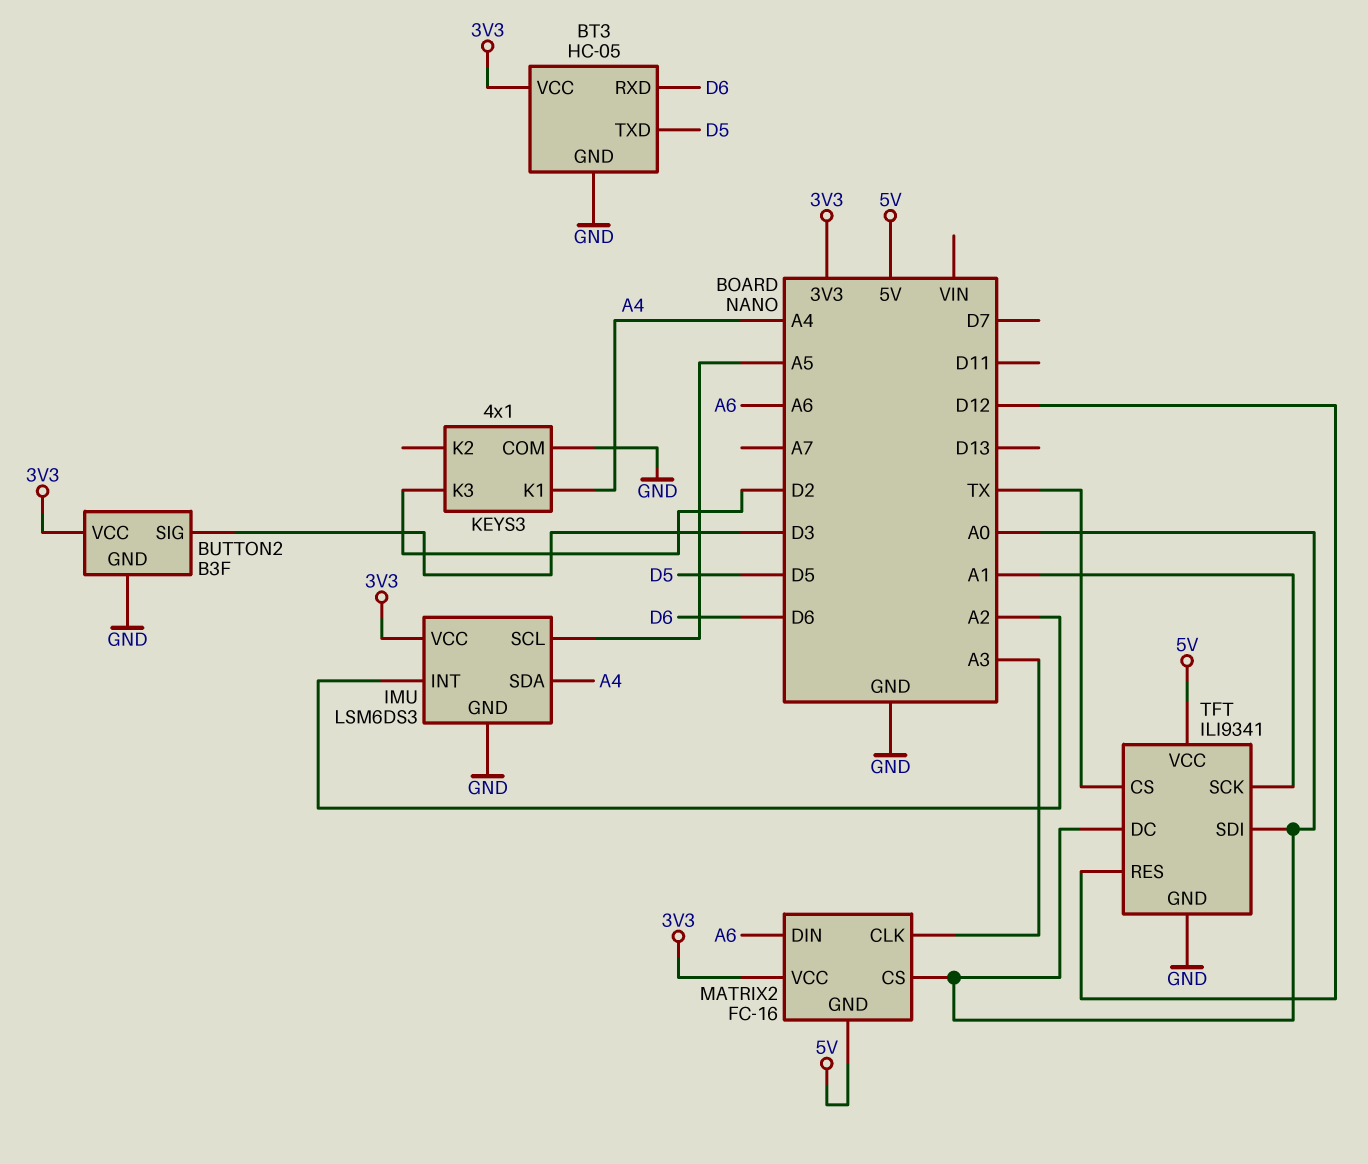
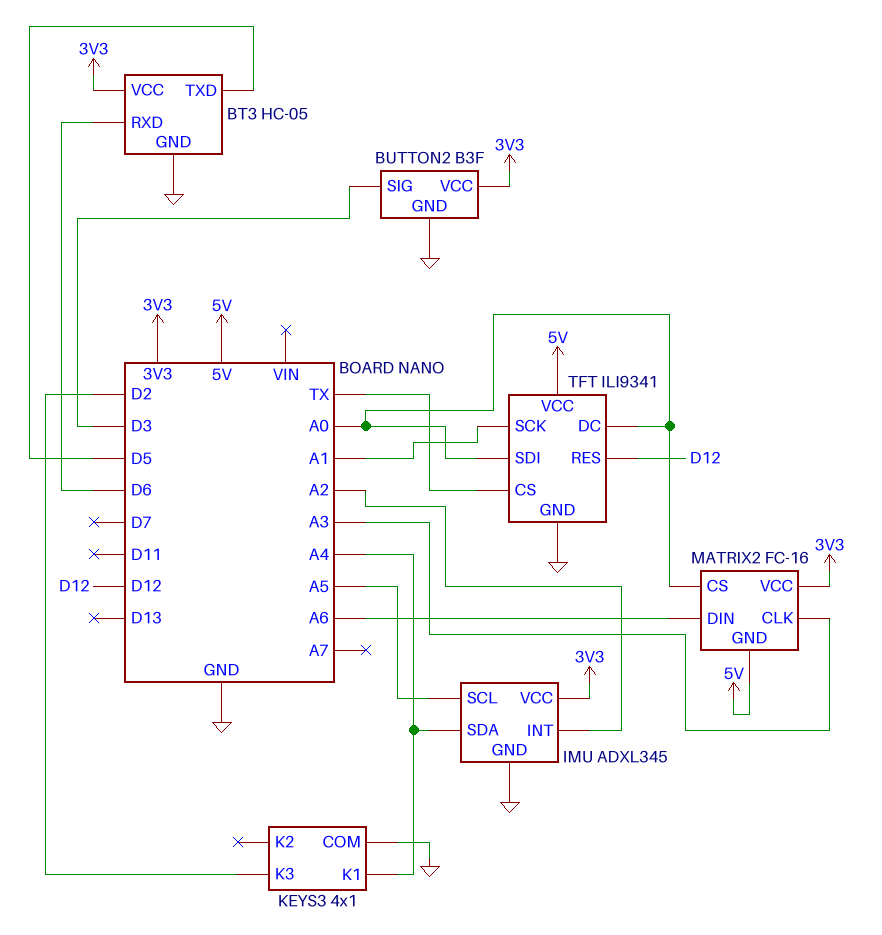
IMU: LSM6DS3 -> ADXL345

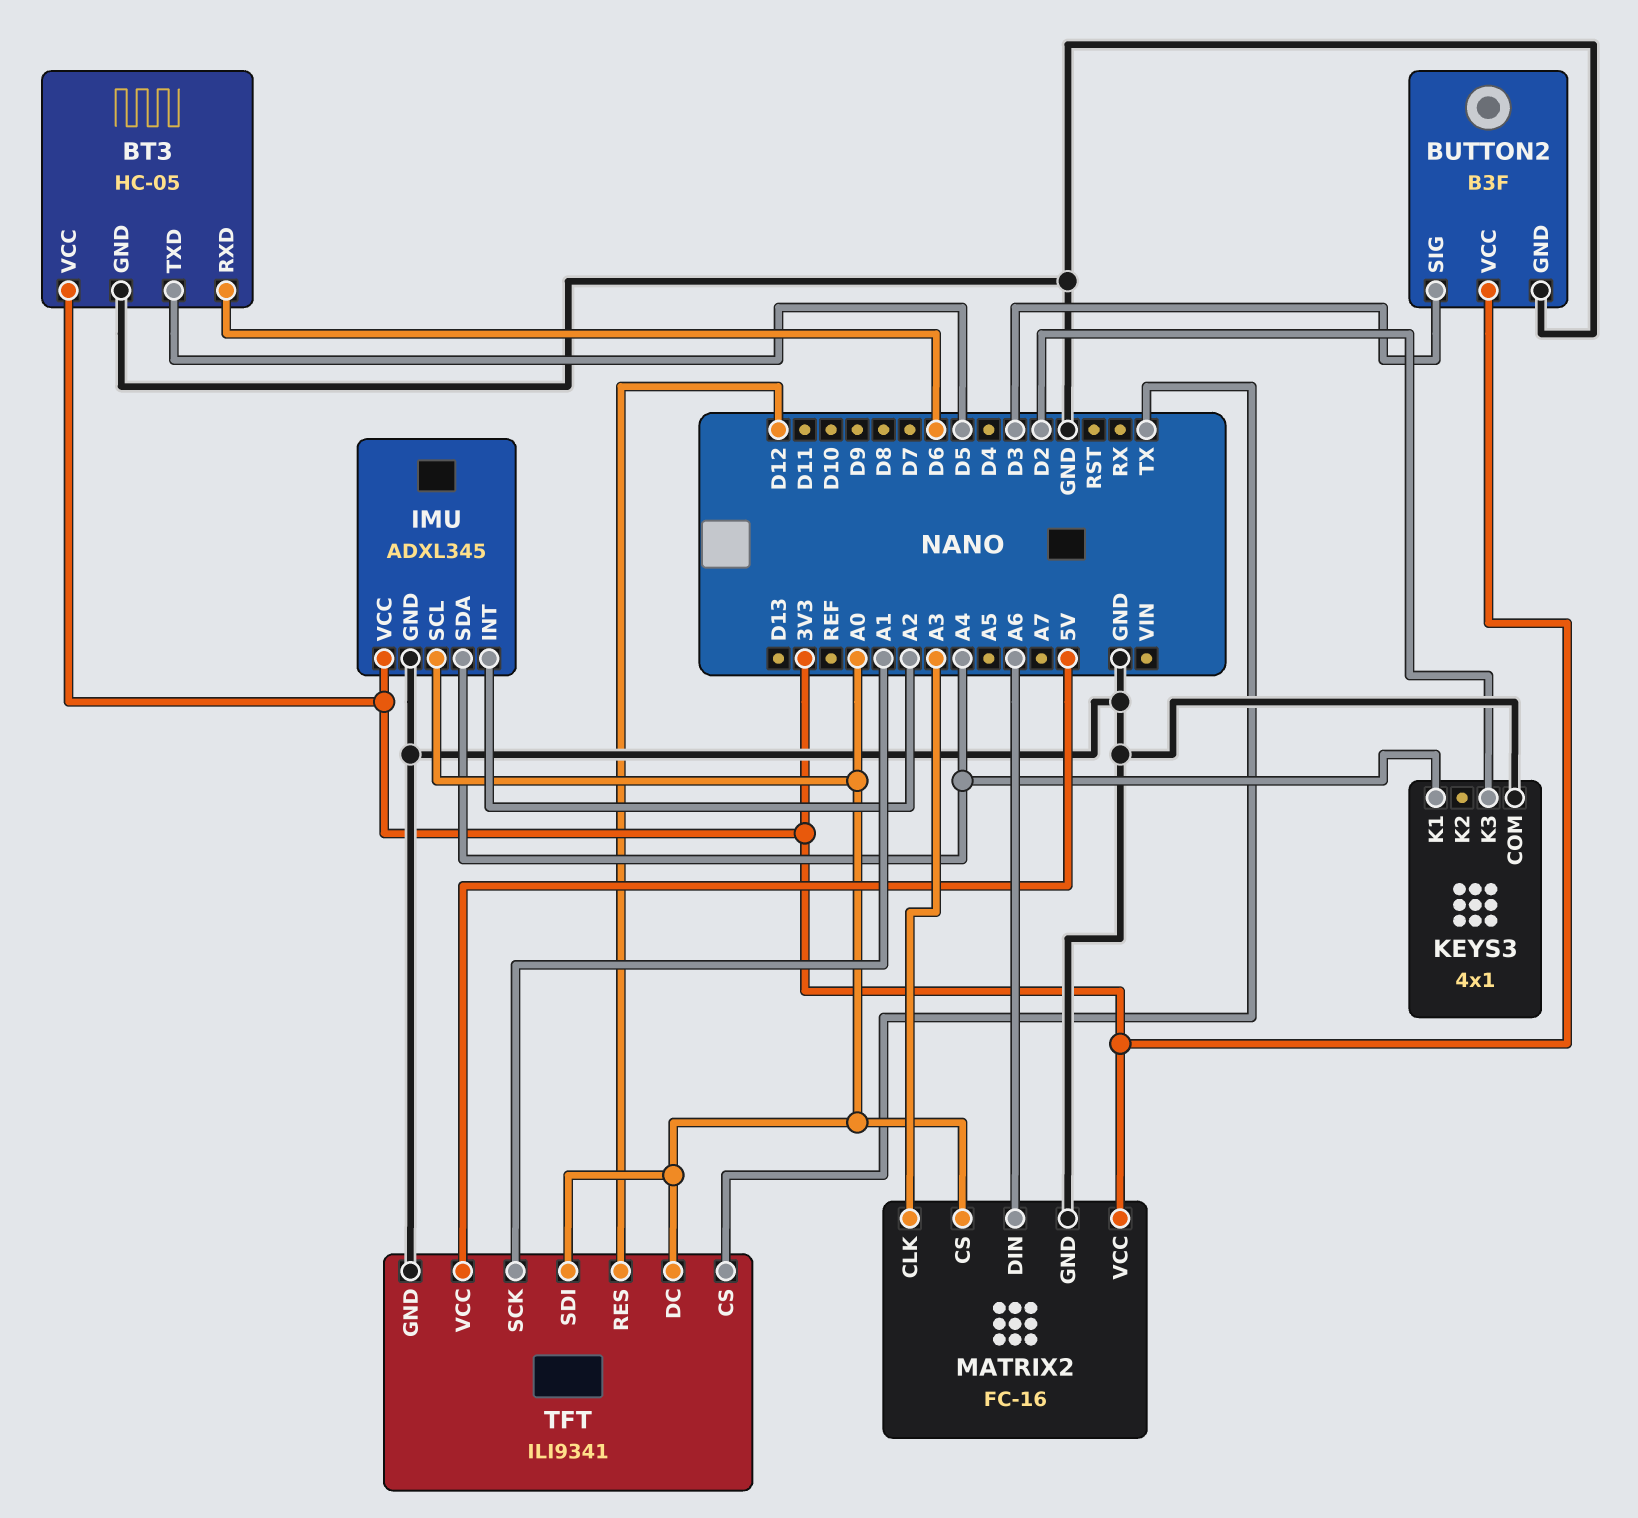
IMU pin SCL: A5 -> A0
MATRIX2 pin GND: 5V -> GND

